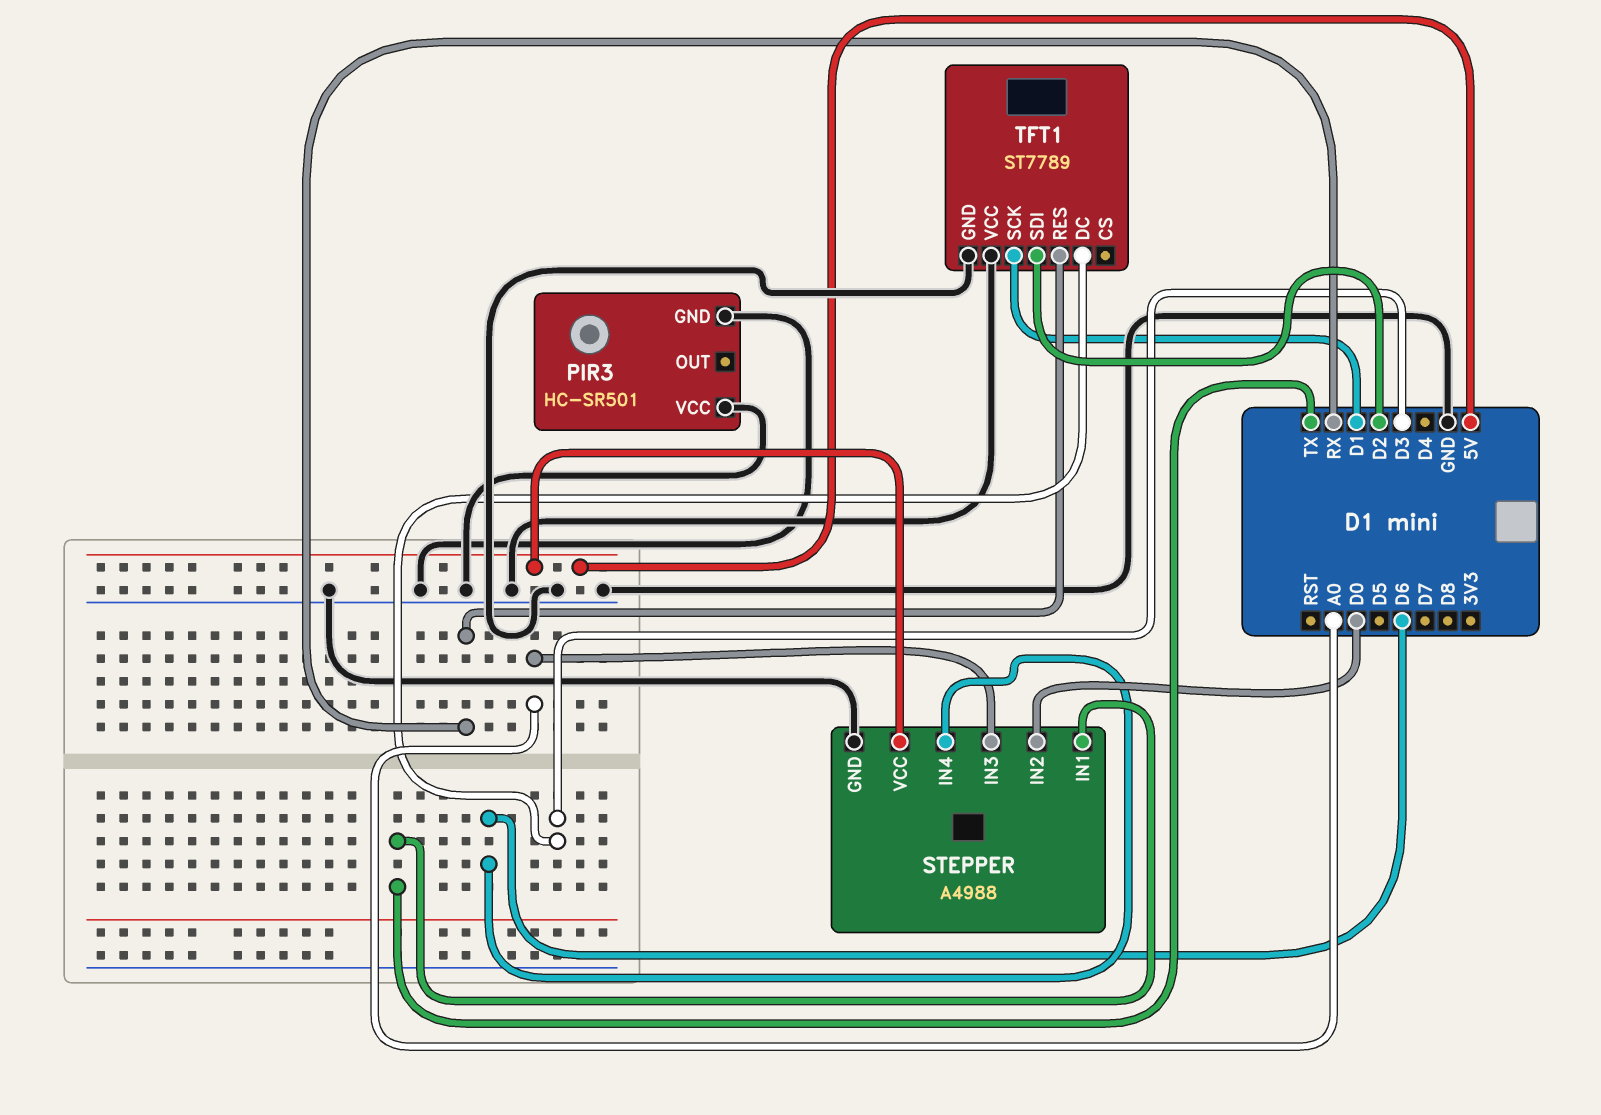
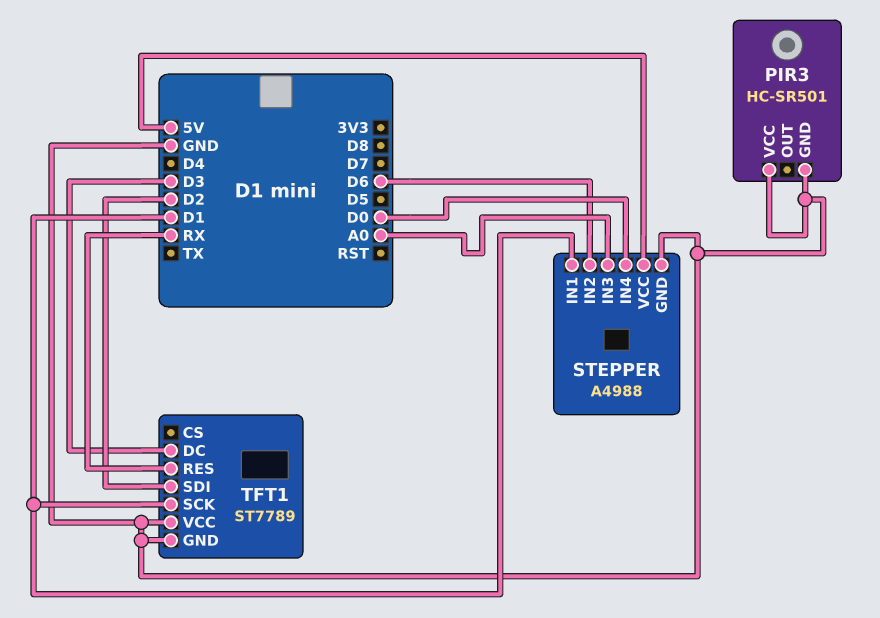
STEPPER pin IN1: TX -> D1
STEPPER pin IN2: D0 -> D6
STEPPER pin IN4: D6 -> D0

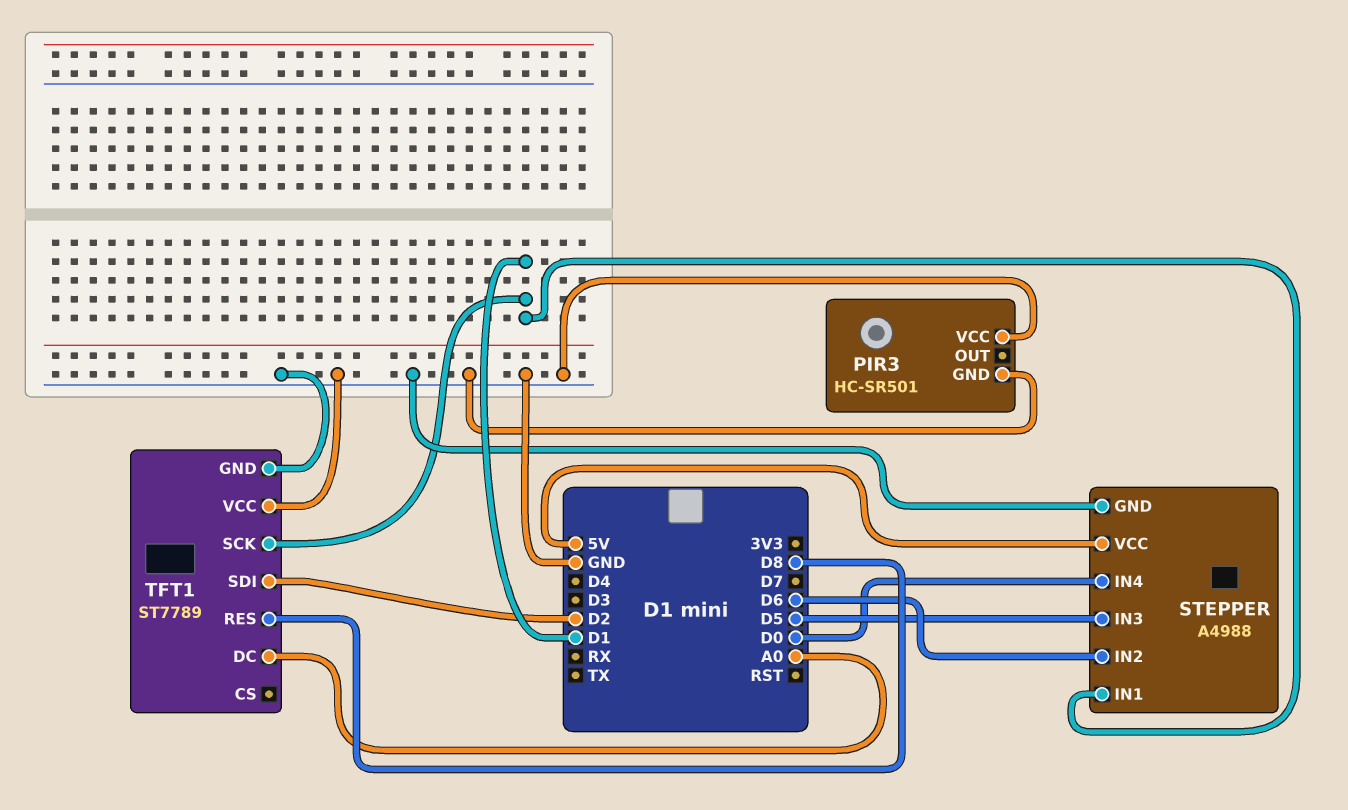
STEPPER pin IN3: A0 -> D5
TFT1 pin DC: D3 -> A0
TFT1 pin RES: RX -> D8

